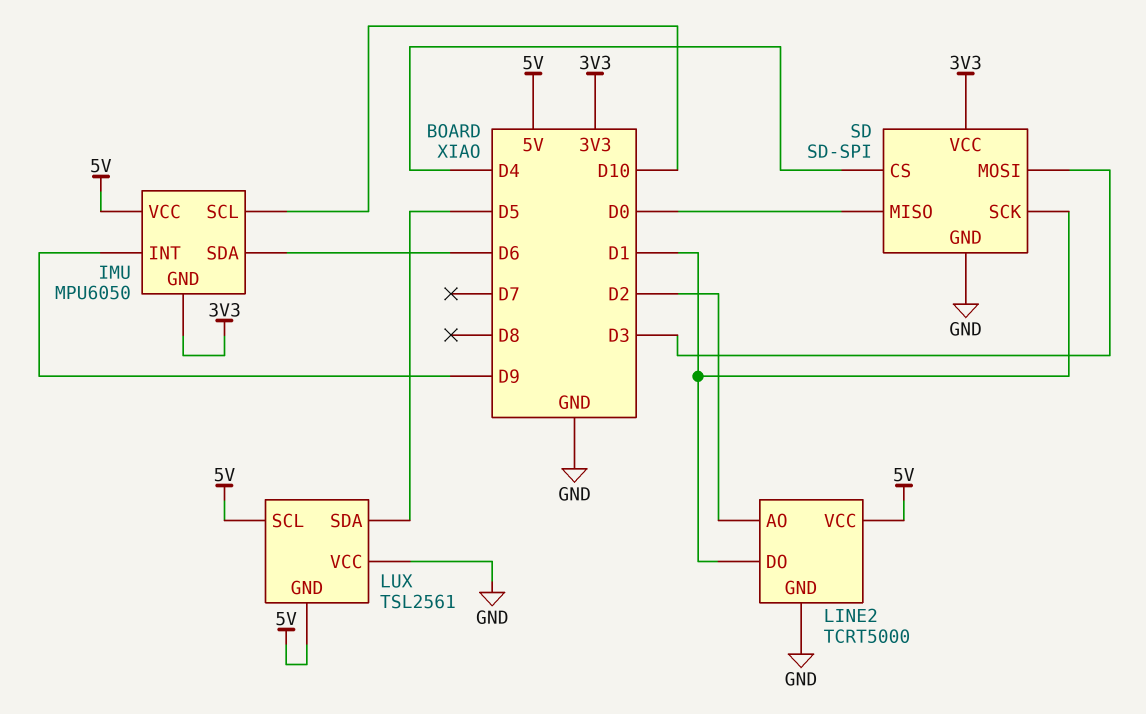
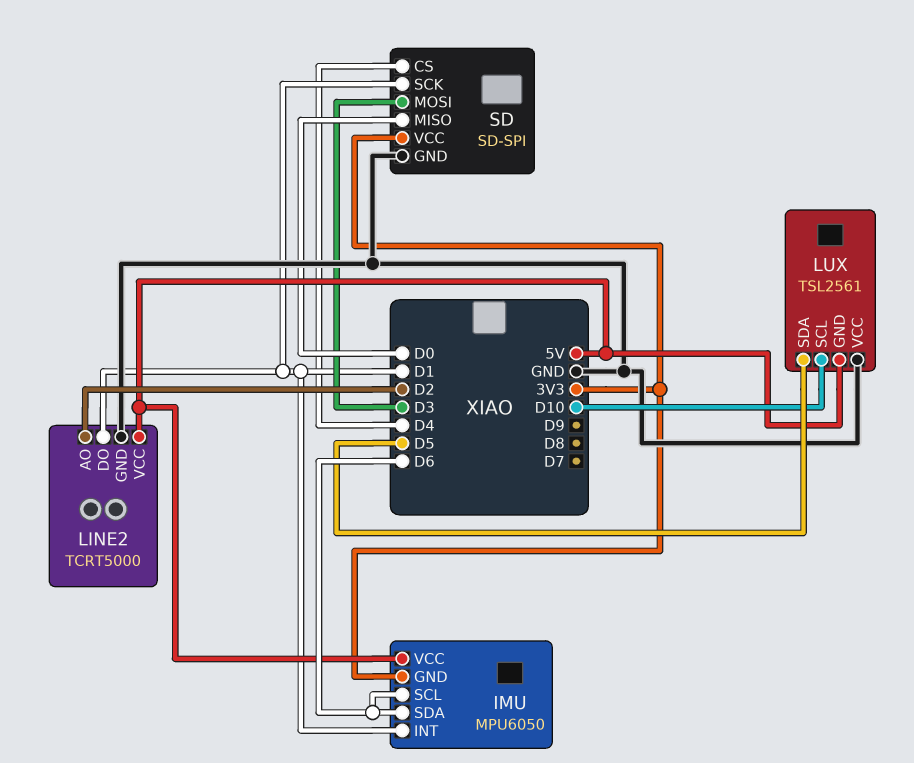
IMU pin INT: D9 -> D1
IMU pin SCL: D10 -> D6
LUX pin SCL: 5V -> D10

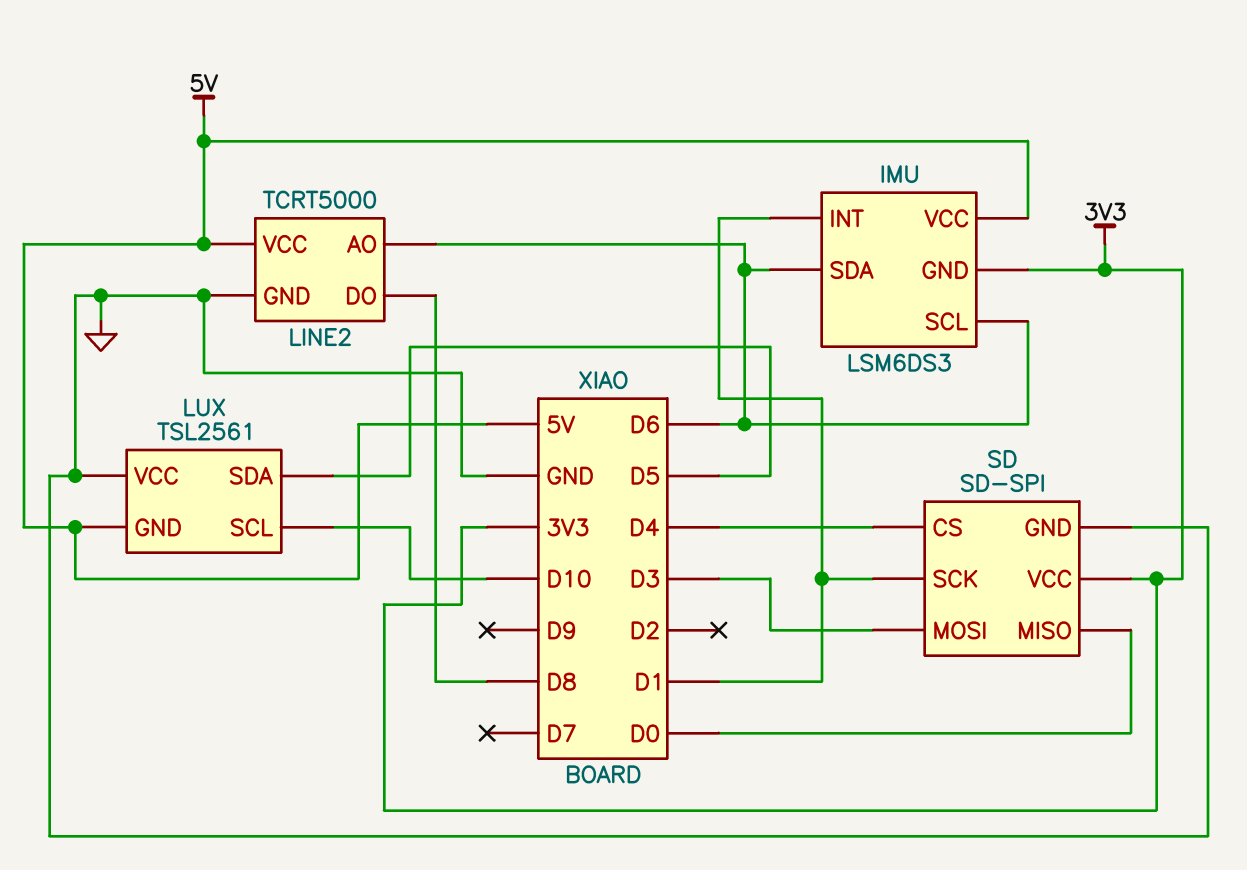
IMU: MPU6050 -> LSM6DS3
LINE2 pin AO: D2 -> D6
LINE2 pin DO: D1 -> D8

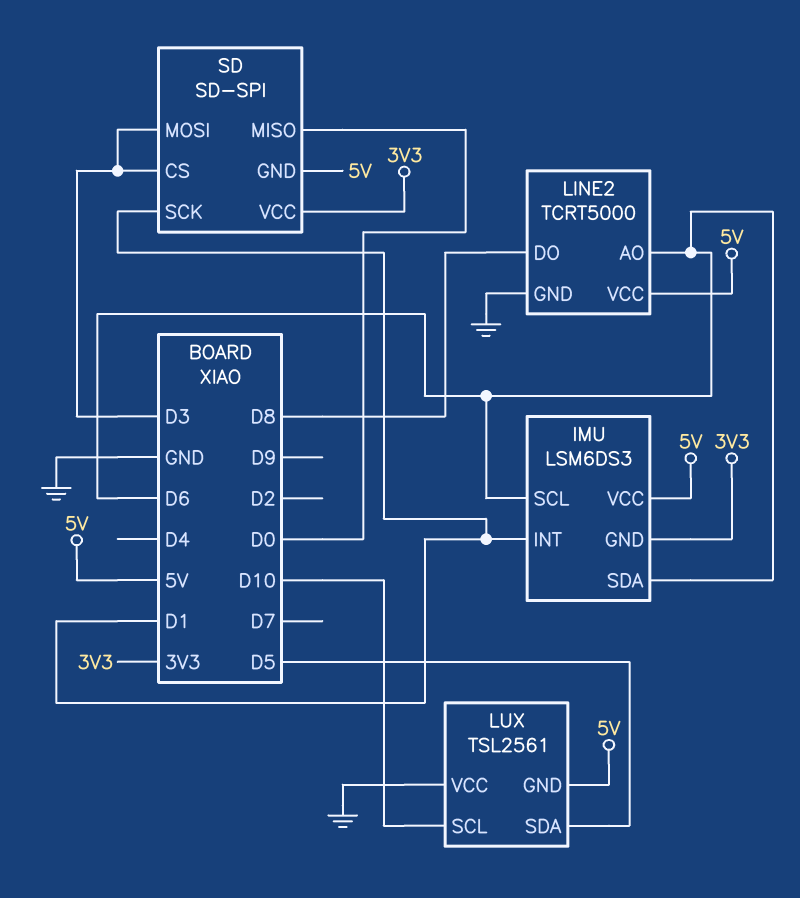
SD pin CS: D4 -> D3
SD pin GND: GND -> 5V

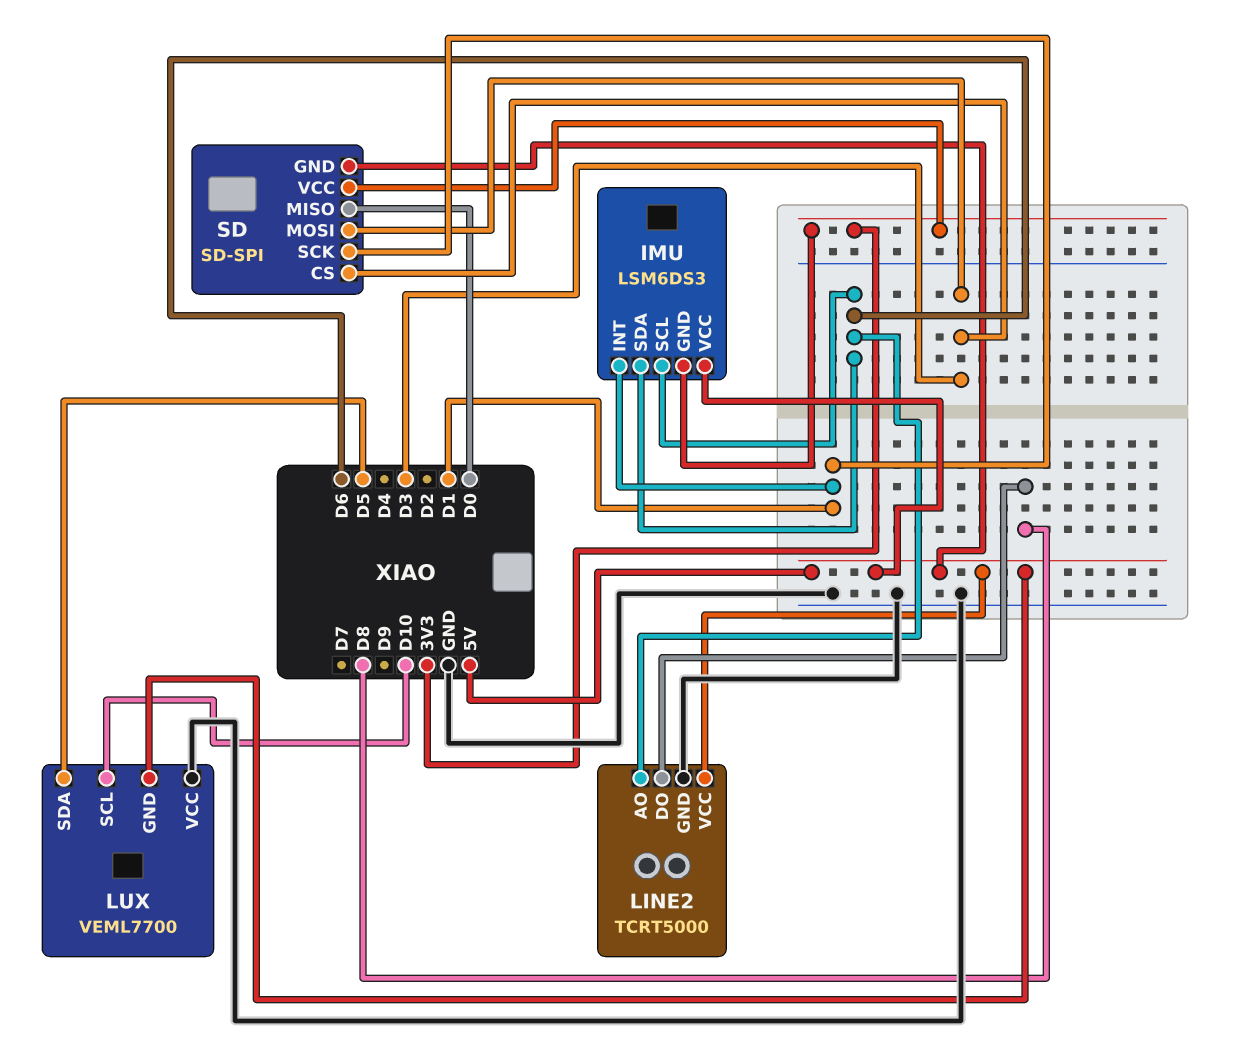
LUX: TSL2561 -> VEML7700

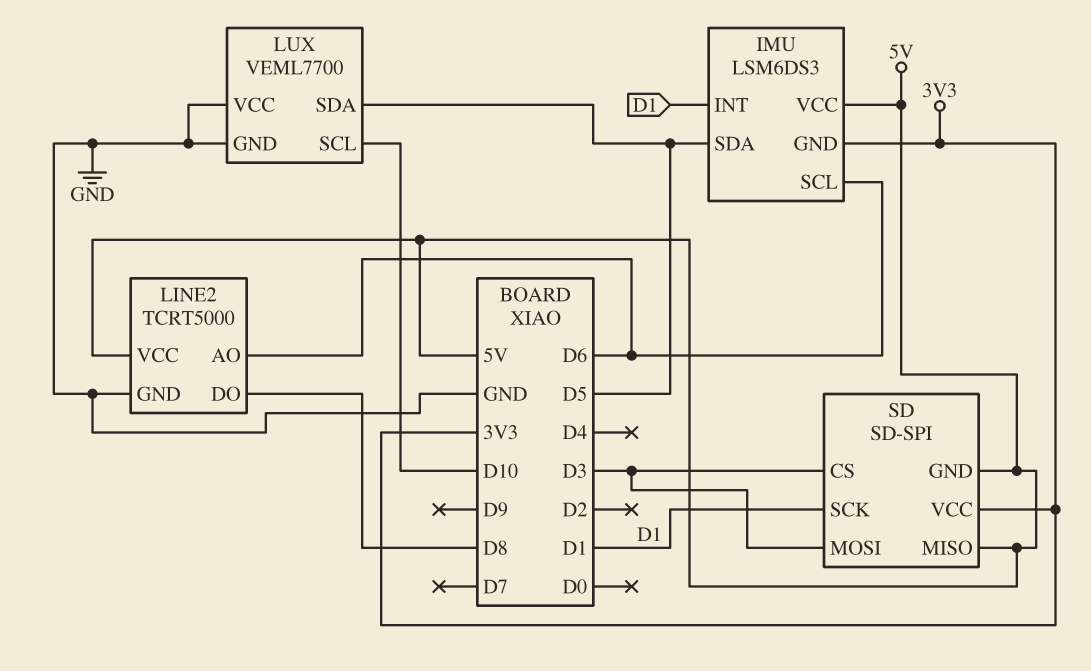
IMU pin SDA: D6 -> D5
LUX pin GND: 5V -> GND
SD pin MISO: D0 -> 5V

